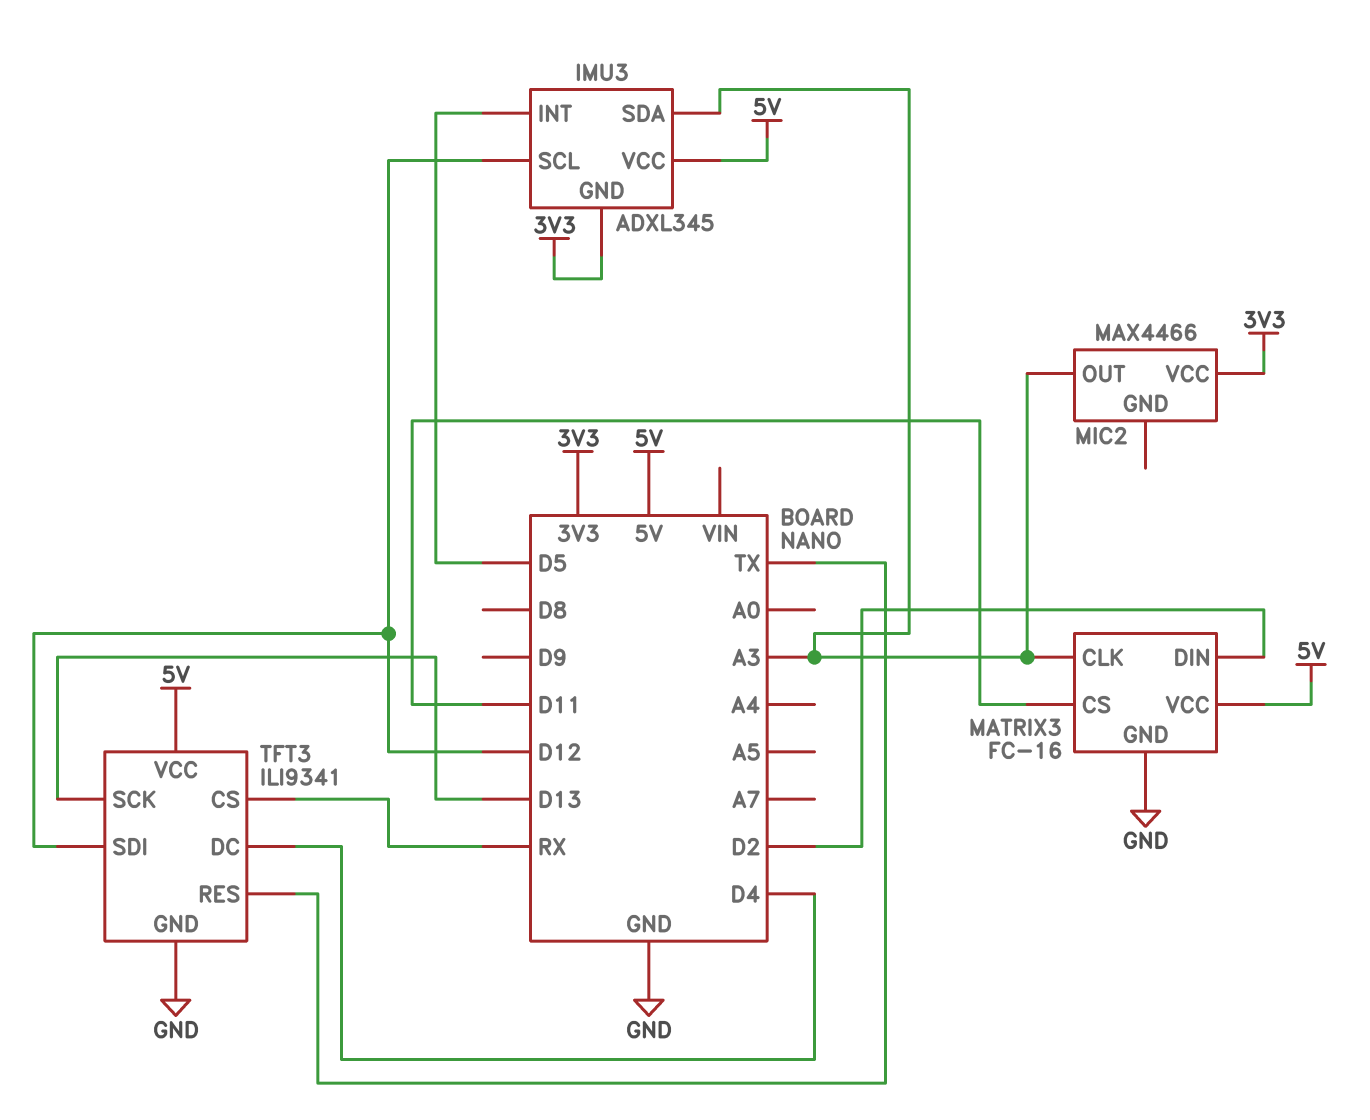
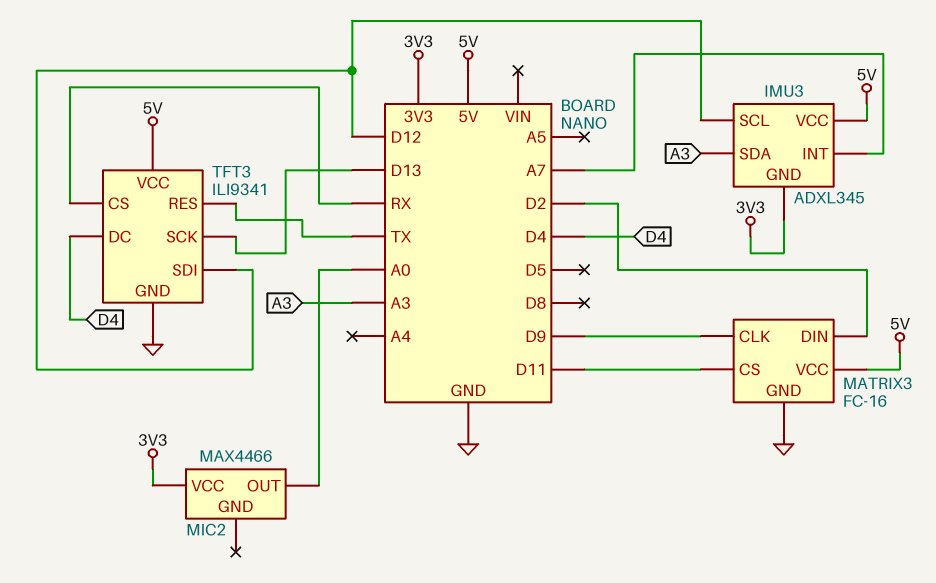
IMU3 pin INT: D5 -> A7
MATRIX3 pin CLK: A3 -> D9
MIC2 pin OUT: A3 -> A0

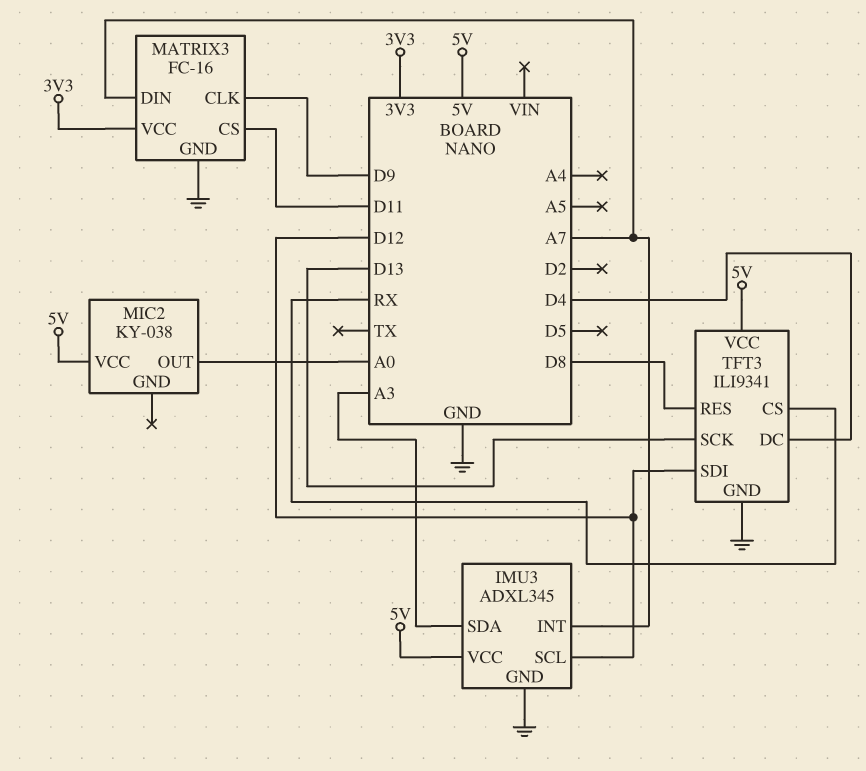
IMU3 pin GND: 3V3 -> GND
MATRIX3 pin DIN: D2 -> A7
MATRIX3 pin VCC: 5V -> 3V3
MIC2: MAX4466 -> KY-038
MIC2 pin VCC: 3V3 -> 5V
TFT3 pin RES: TX -> D8

